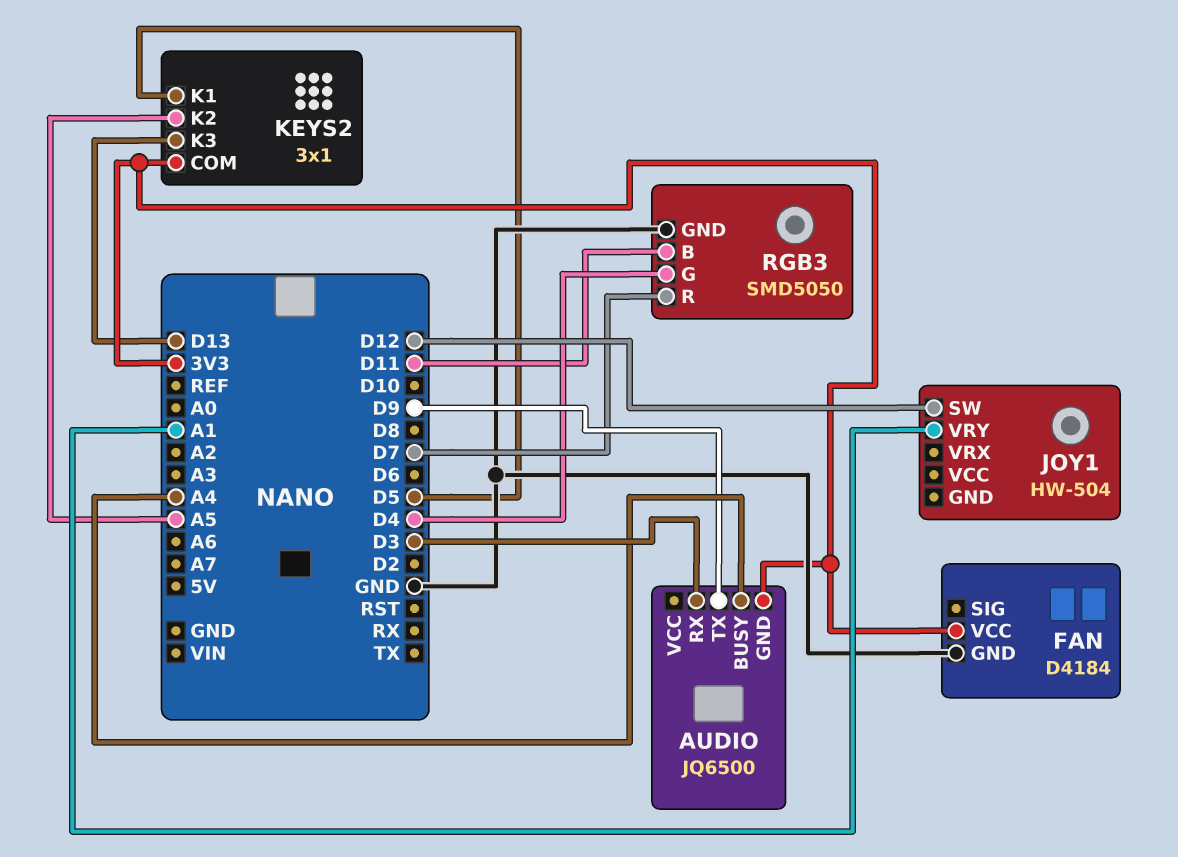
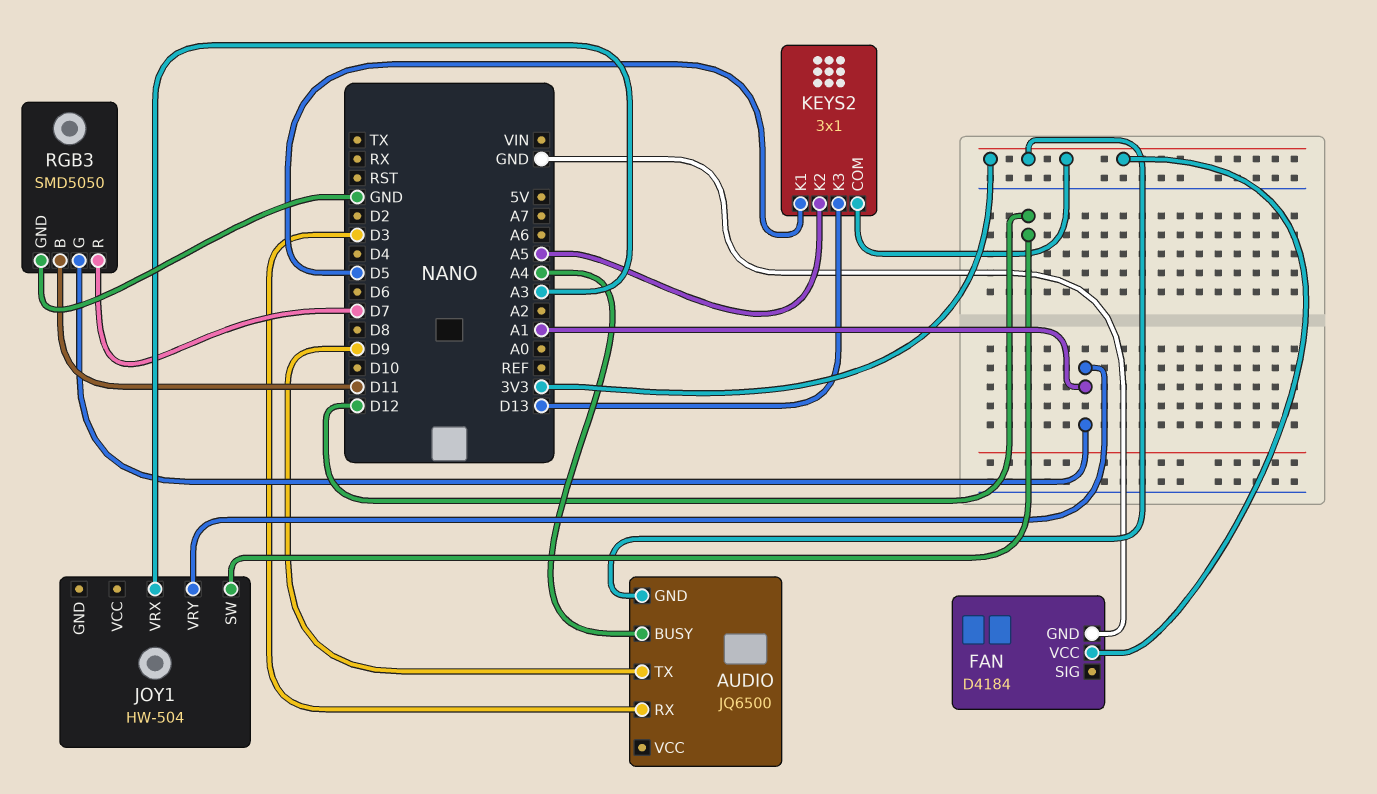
JOY1 pin VRX: none -> A3
RGB3 pin G: D4 -> A1

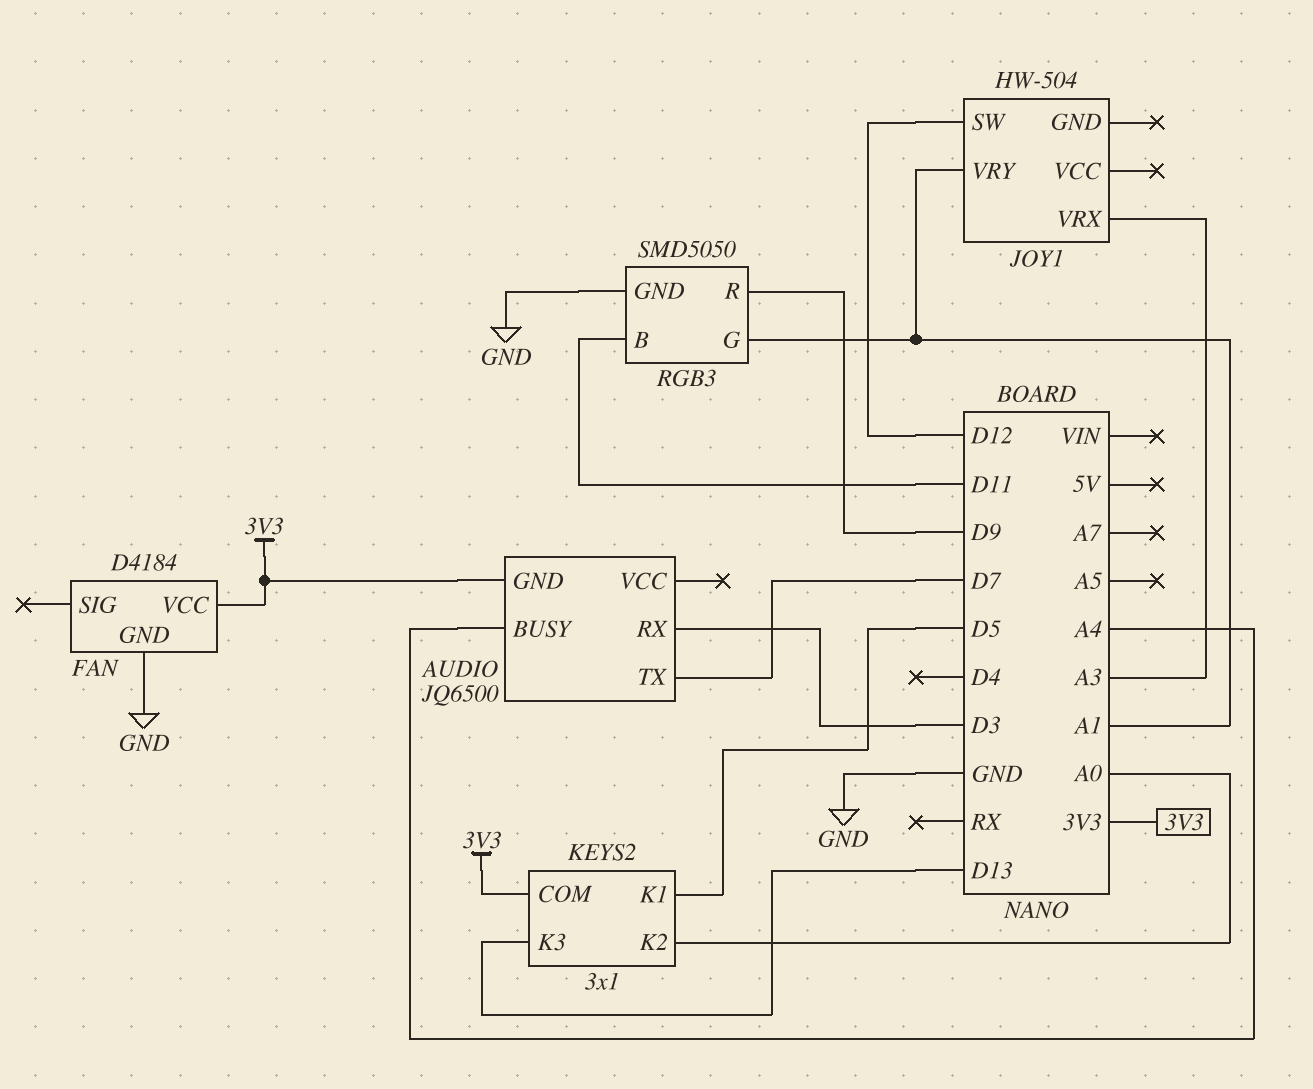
AUDIO pin TX: D9 -> D7
KEYS2 pin K2: A5 -> A0
RGB3 pin R: D7 -> D9

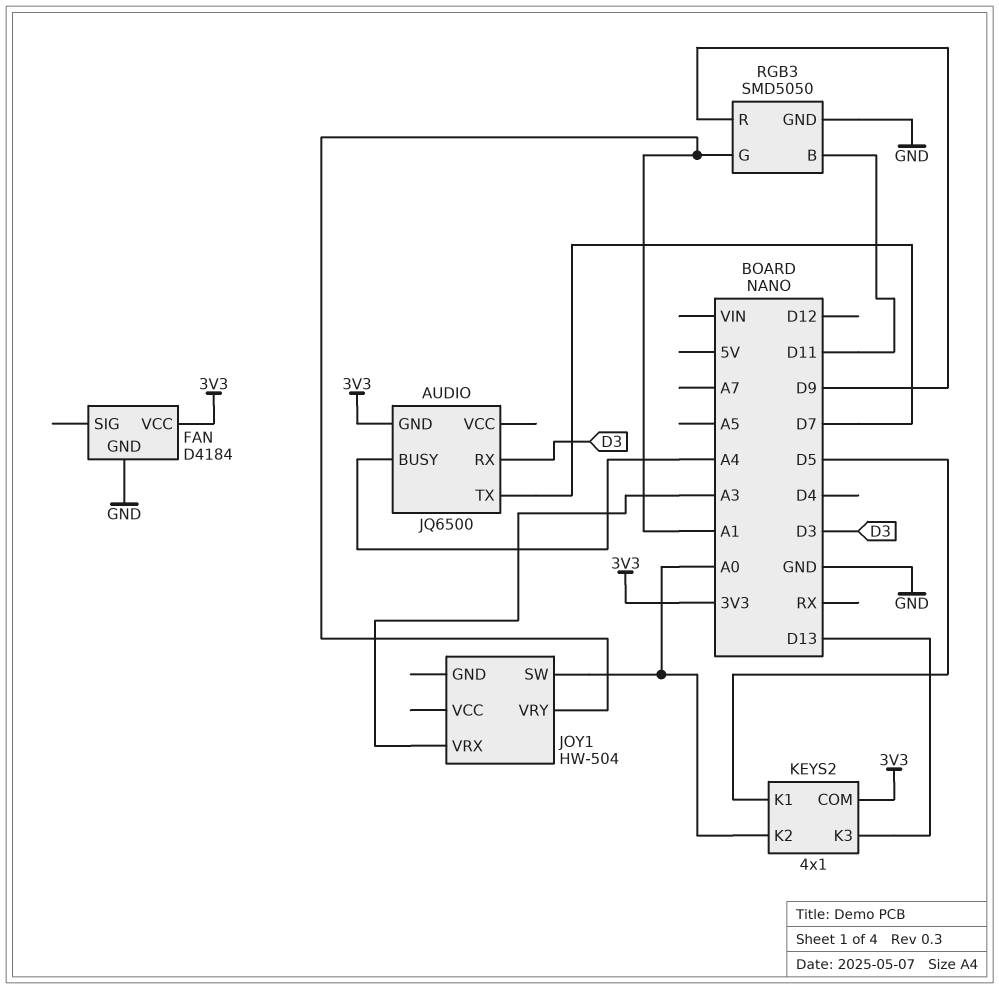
JOY1 pin SW: D12 -> A0
KEYS2: 3x1 -> 4x1

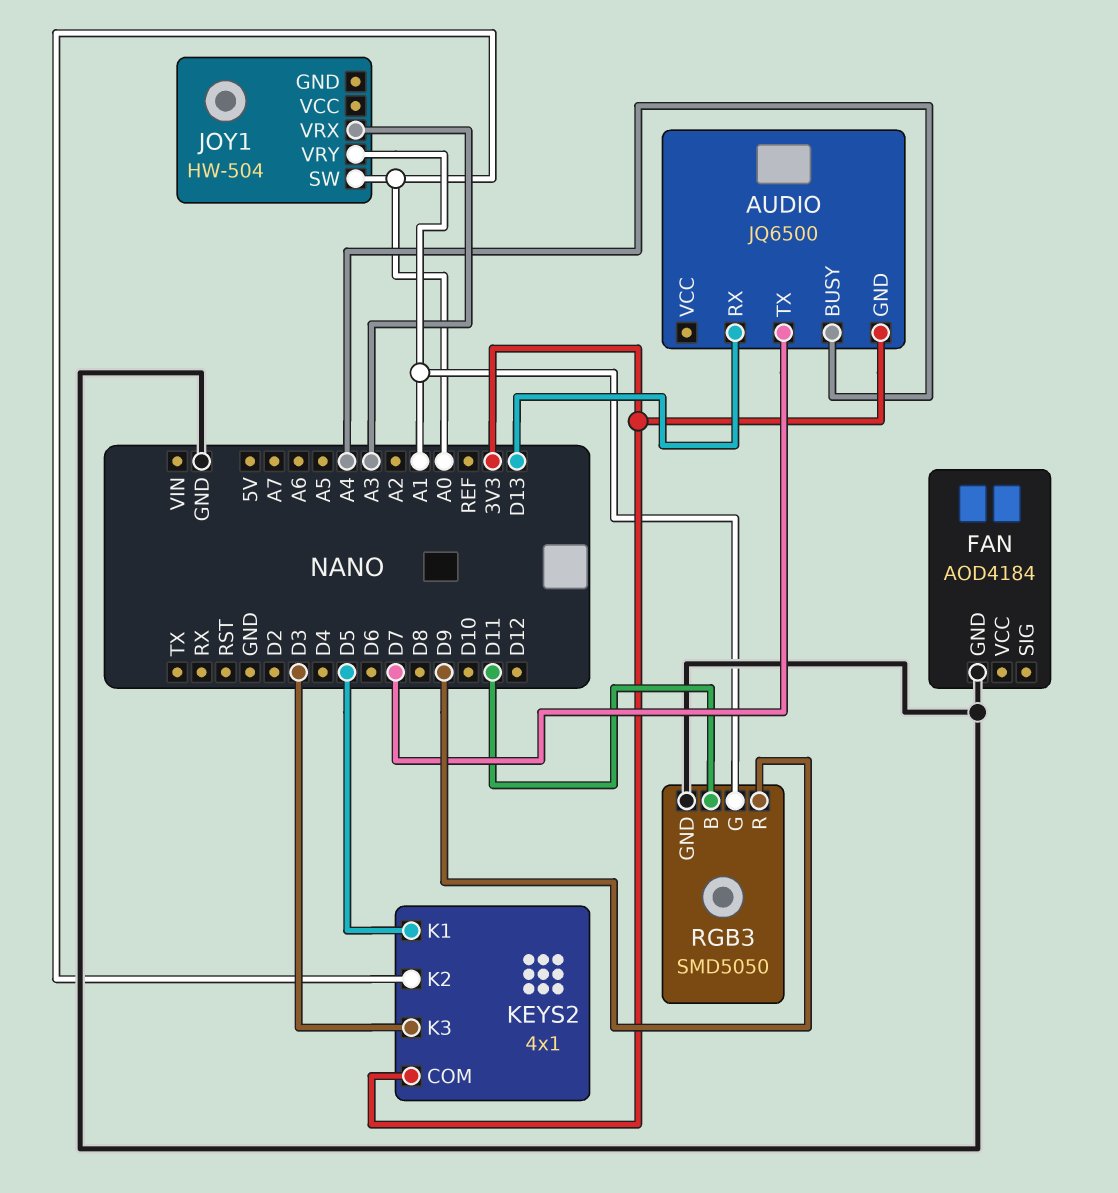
AUDIO pin RX: D3 -> D13
FAN: D4184 -> AOD4184
FAN pin VCC: 3V3 -> none
KEYS2 pin K3: D13 -> D3

